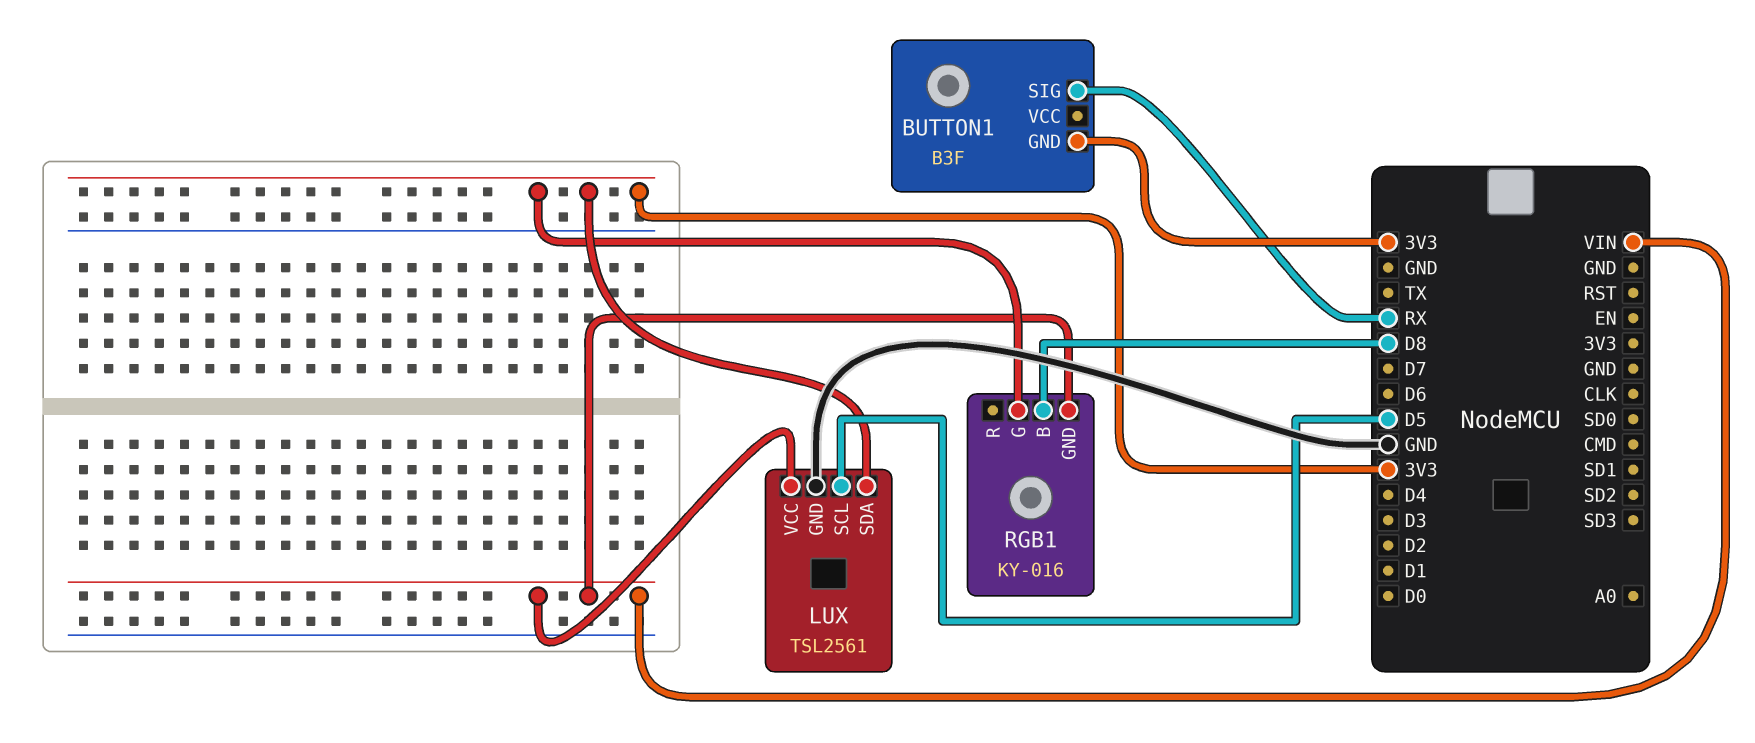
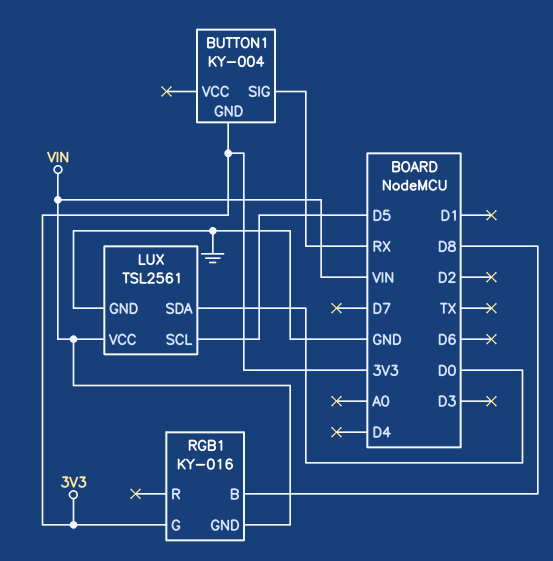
BUTTON1: B3F -> KY-004
LUX pin SDA: 3V3 -> D0

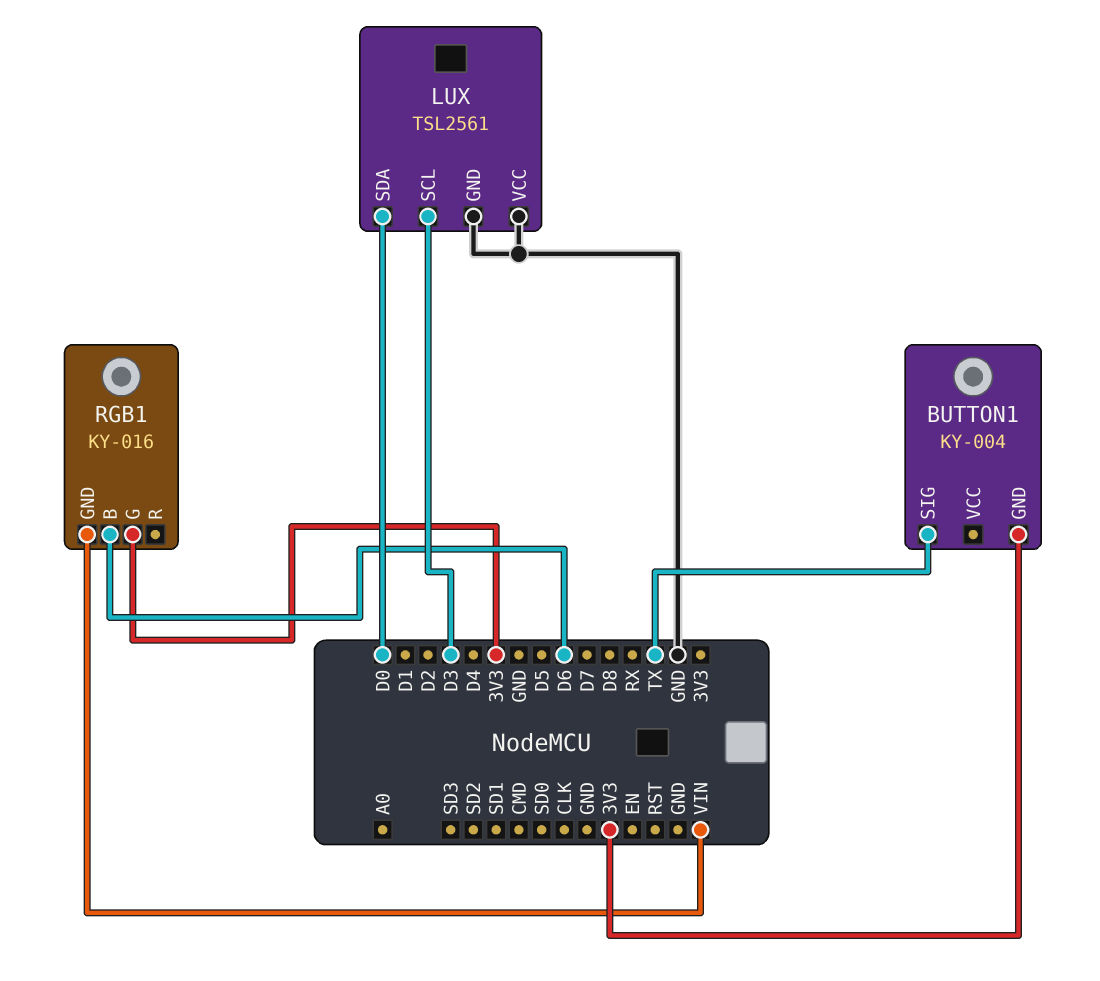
BUTTON1 pin SIG: RX -> TX
LUX pin SCL: D5 -> D3
LUX pin VCC: VIN -> GND
RGB1 pin B: D8 -> D6

